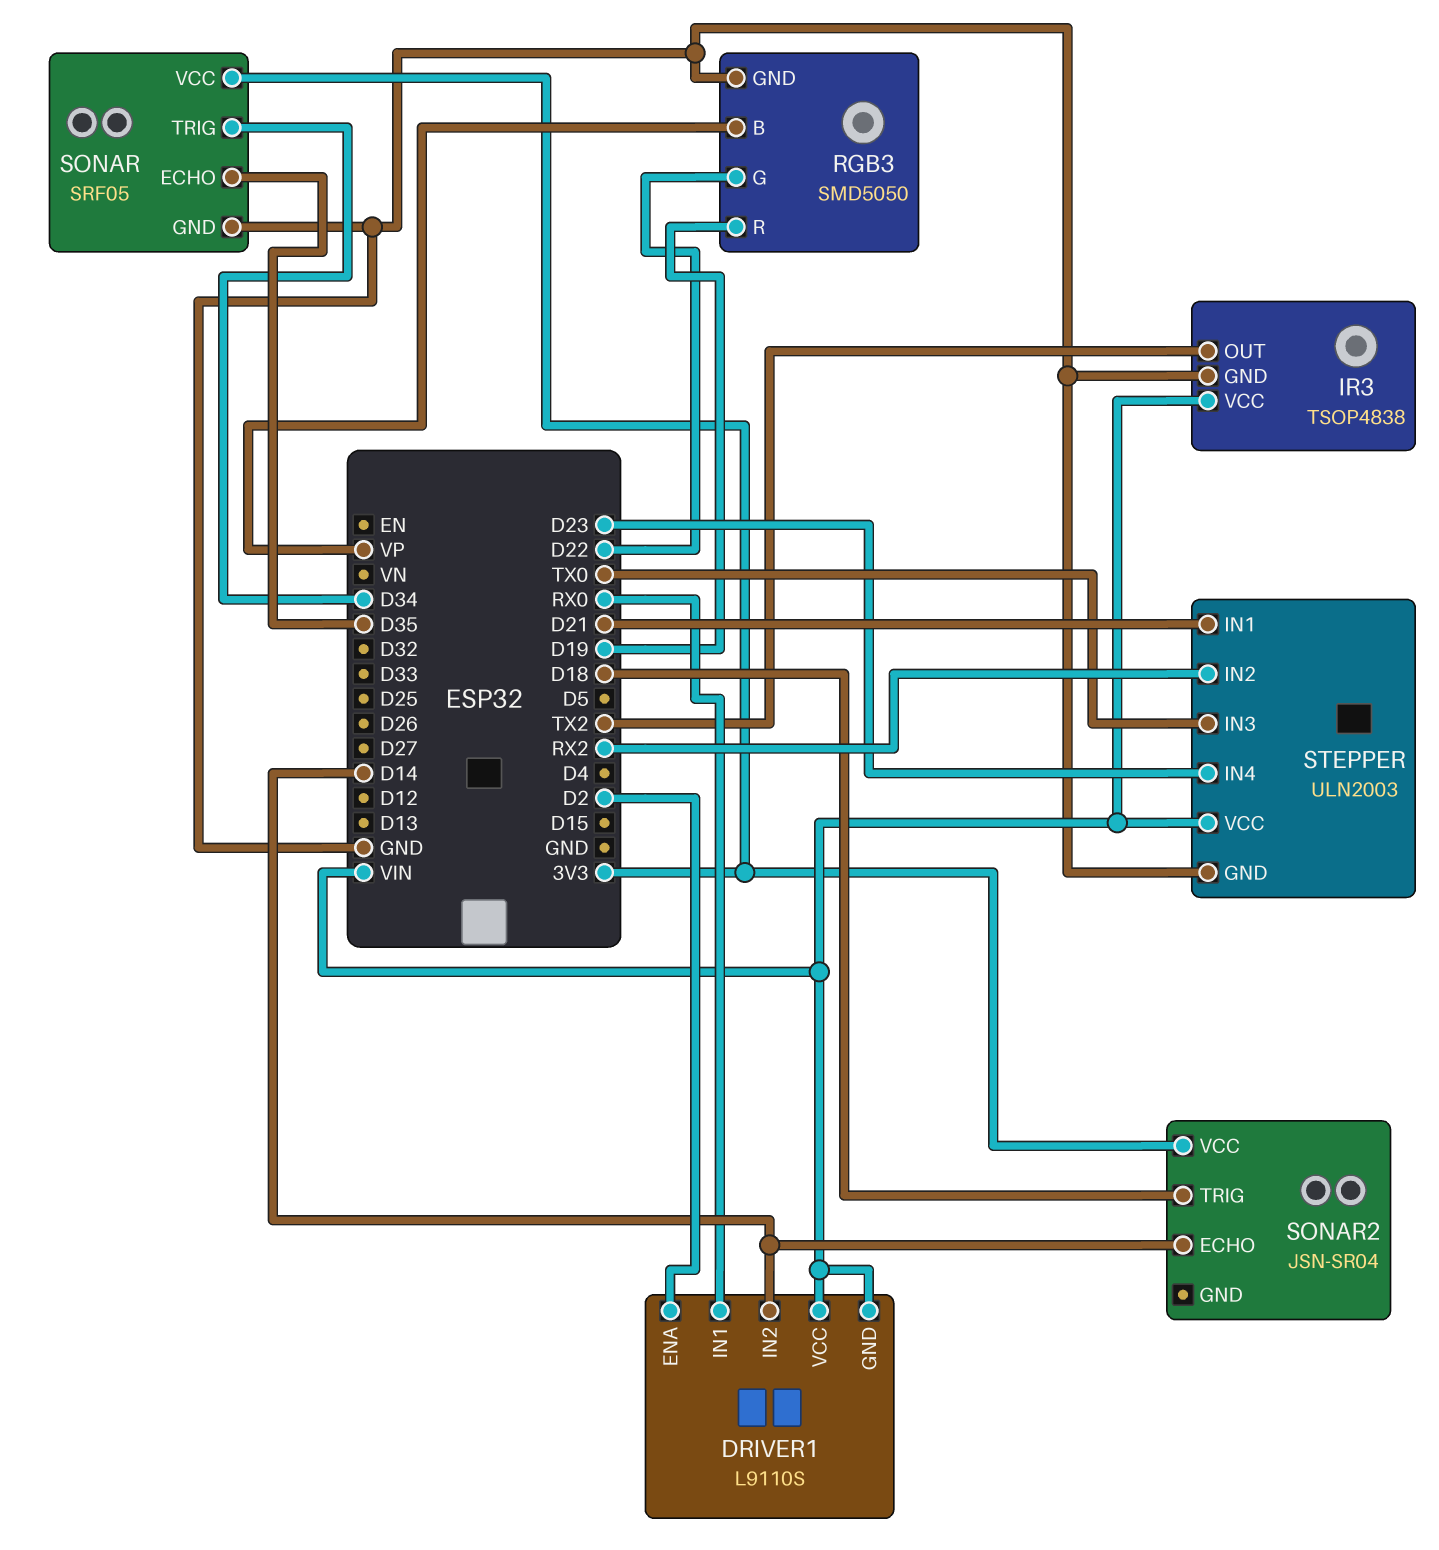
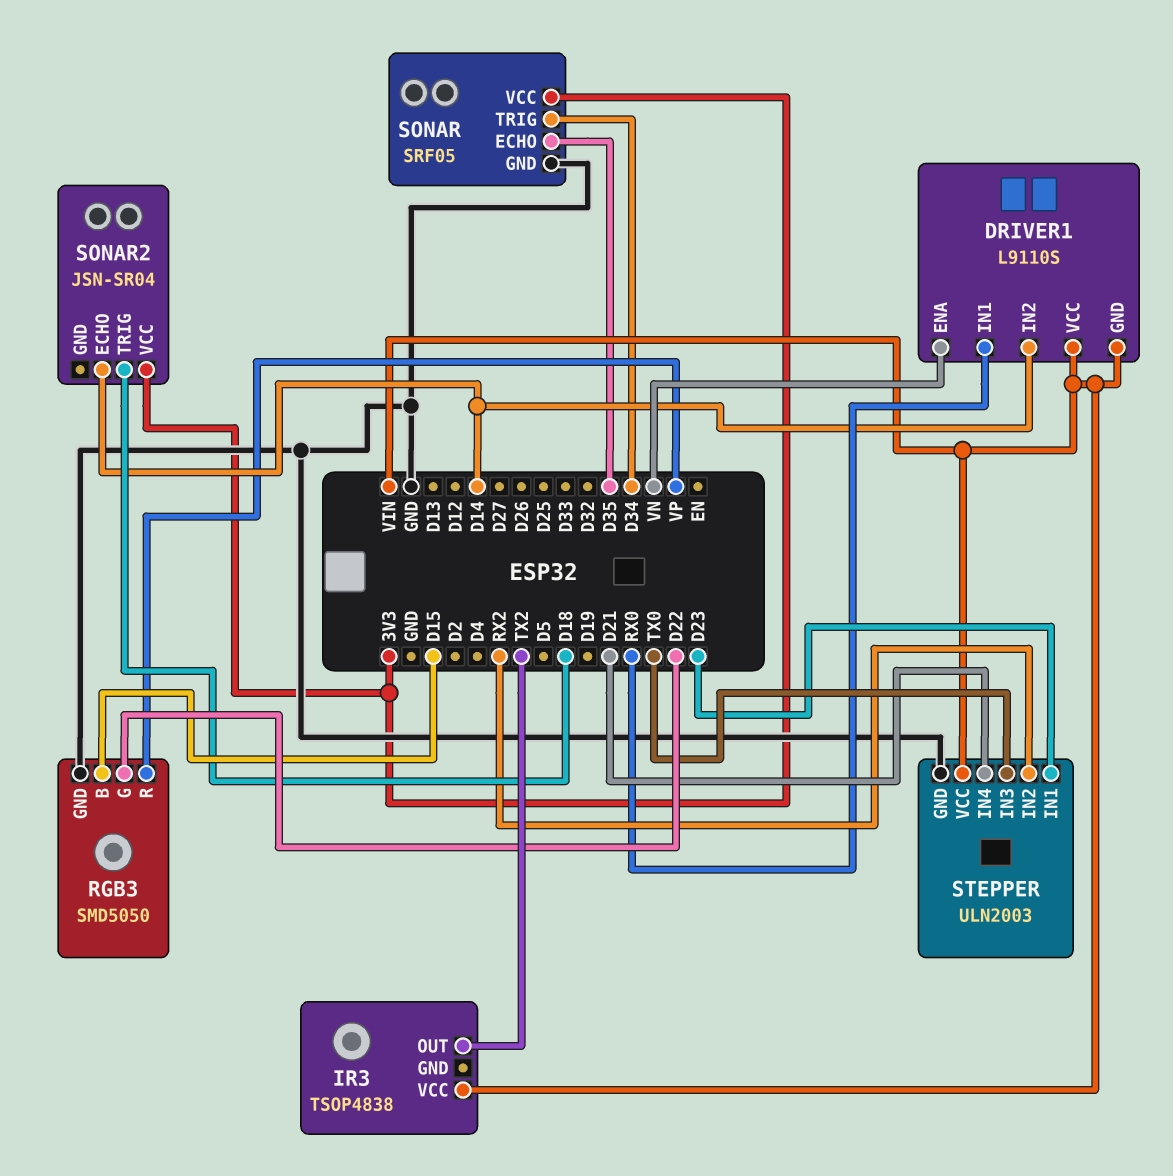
DRIVER1 pin ENA: D2 -> VN
IR3 pin GND: GND -> none
RGB3 pin B: VP -> D15
RGB3 pin R: D19 -> VP
STEPPER pin IN1: D21 -> D23
STEPPER pin IN4: D23 -> D21

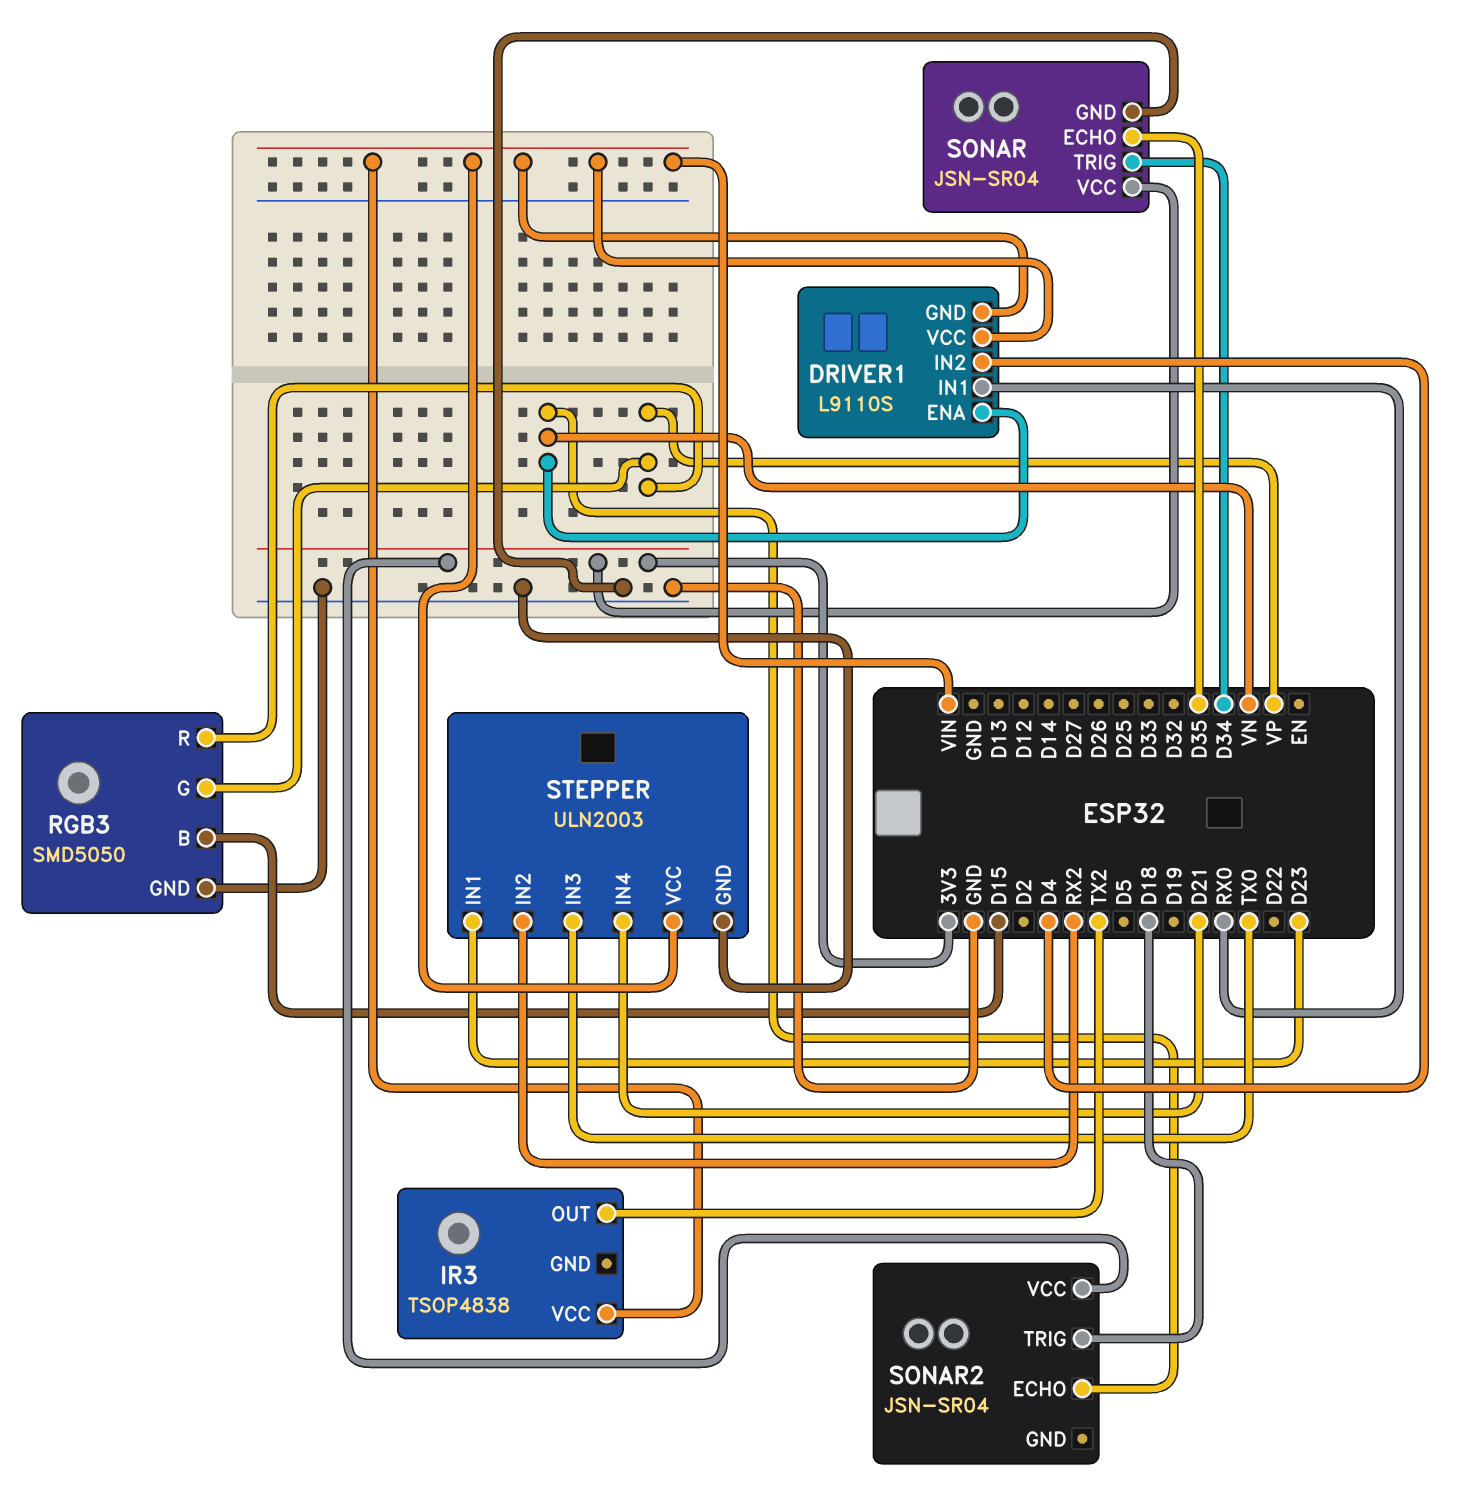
DRIVER1 pin IN2: D14 -> D4
RGB3 pin G: D22 -> VP
SONAR: SRF05 -> JSN-SR04
SONAR2 pin ECHO: D14 -> VN

